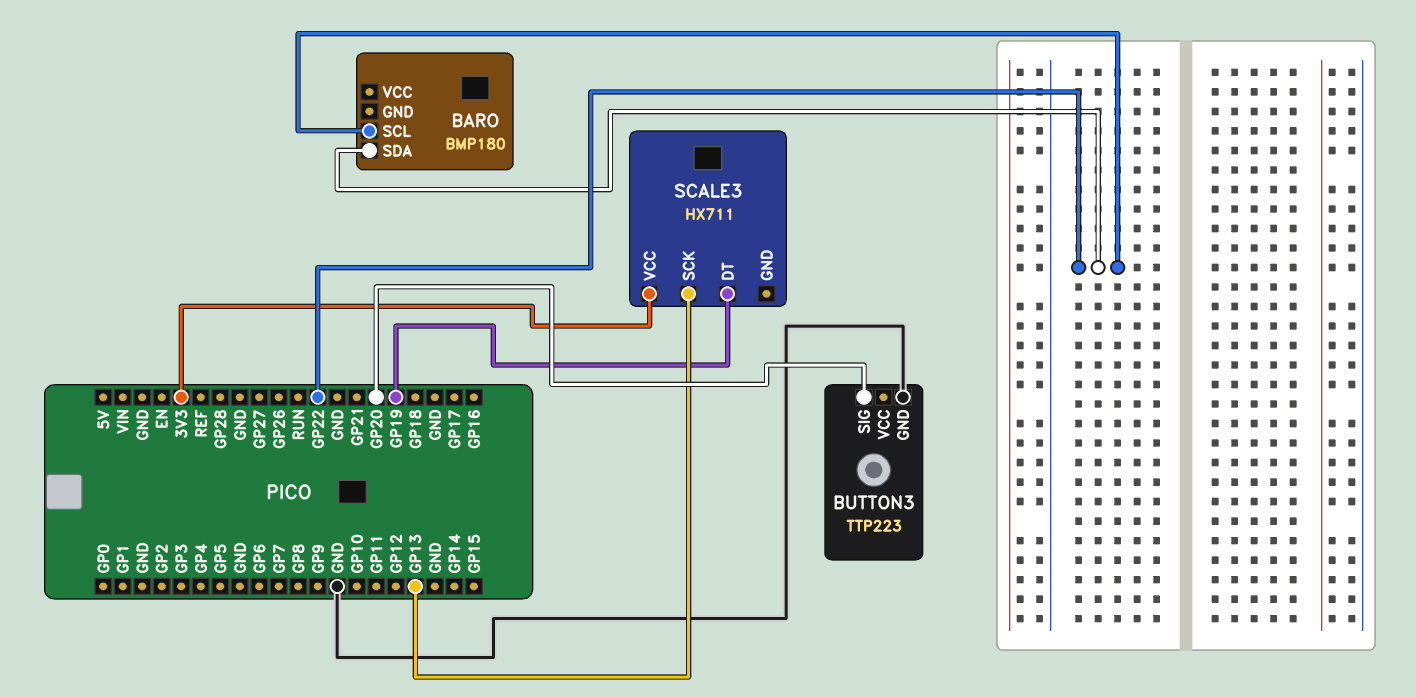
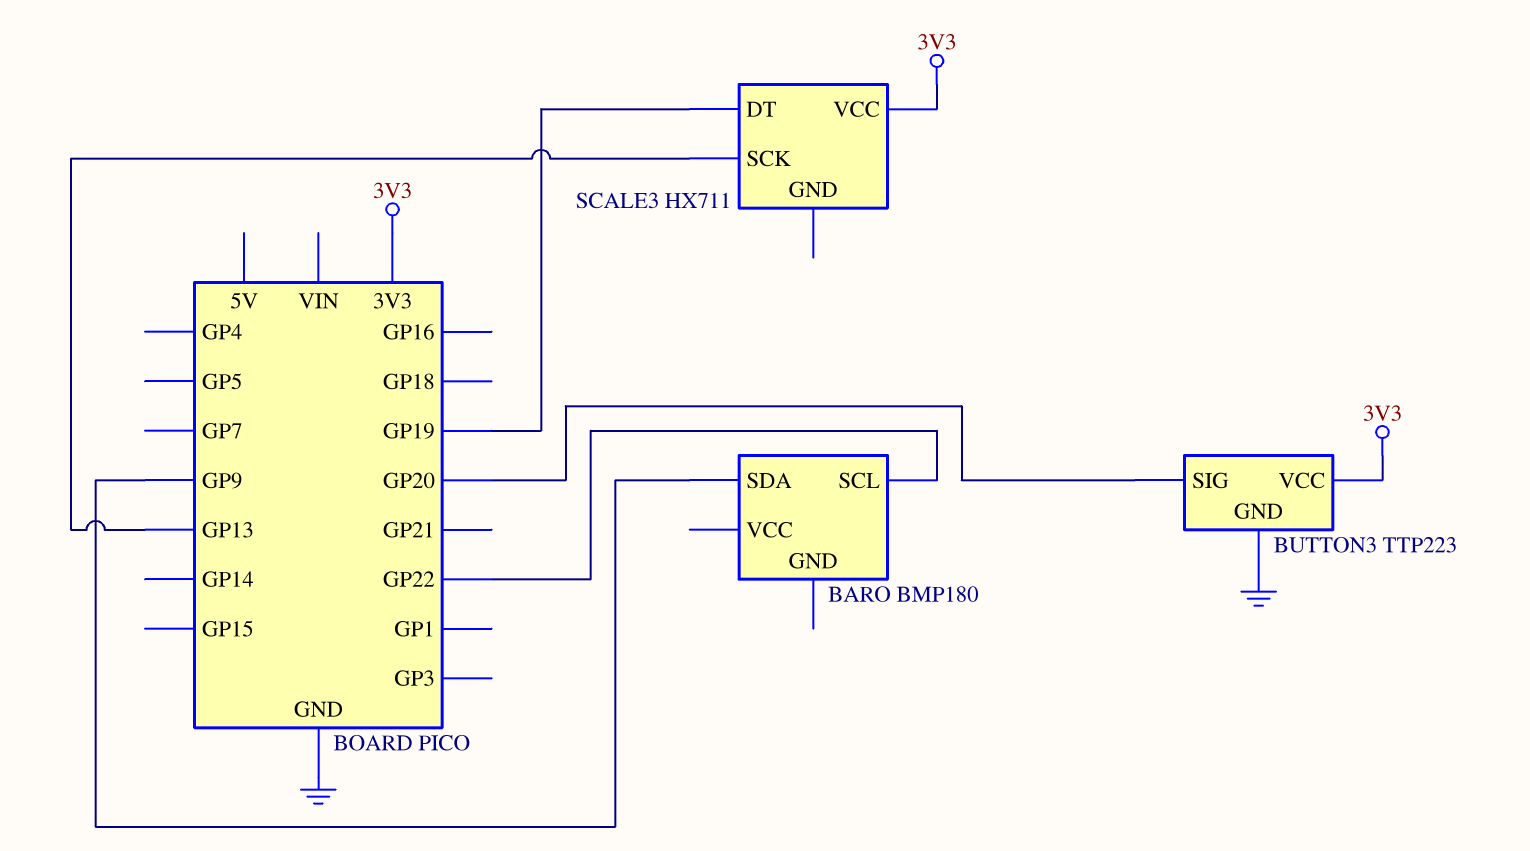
BARO pin SDA: GP22 -> GP9
BUTTON3 pin VCC: none -> 3V3

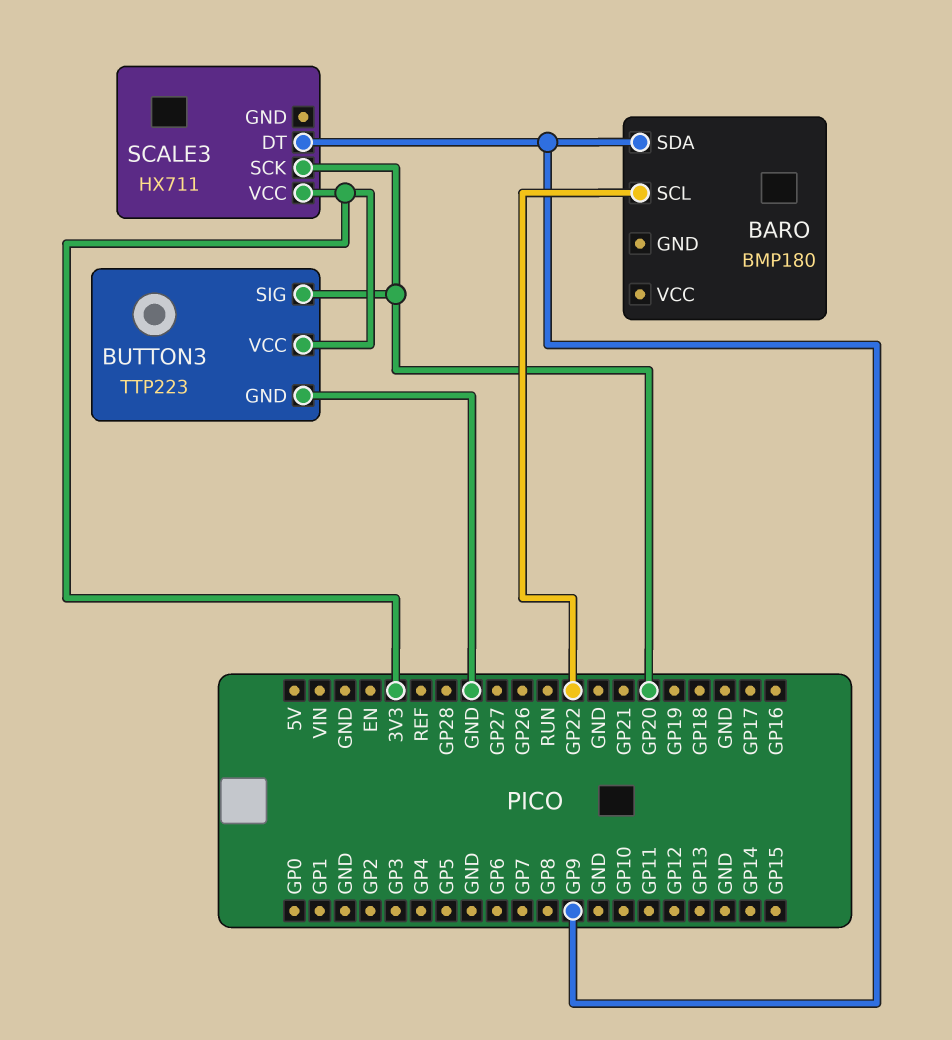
SCALE3 pin DT: GP19 -> GP9
SCALE3 pin SCK: GP13 -> GP20

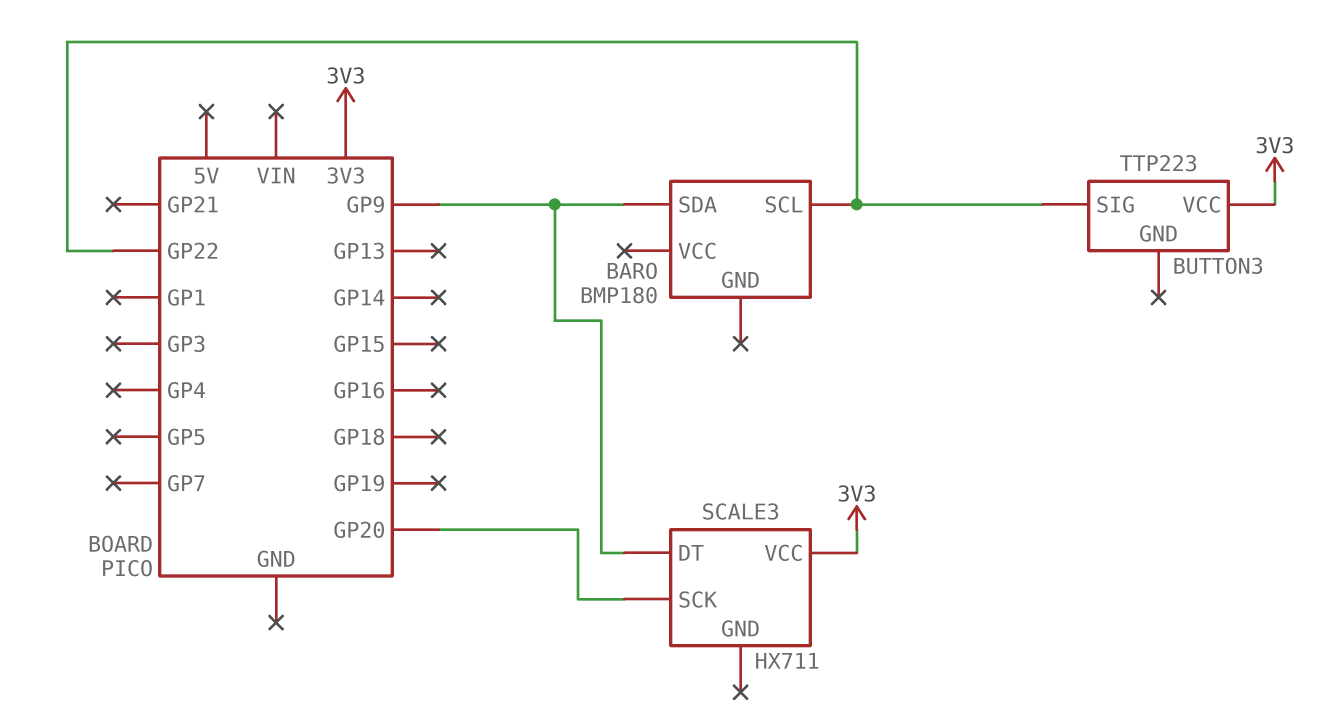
BUTTON3 pin GND: GND -> none
BUTTON3 pin SIG: GP20 -> GP22

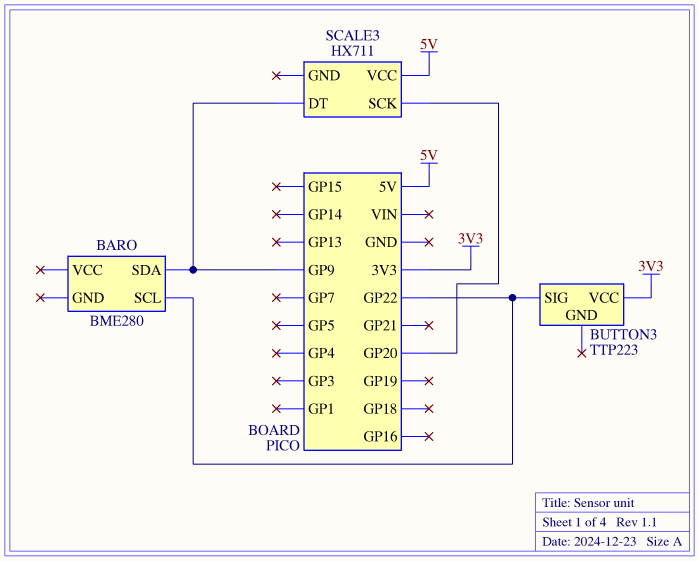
BARO: BMP180 -> BME280
SCALE3 pin VCC: 3V3 -> 5V

